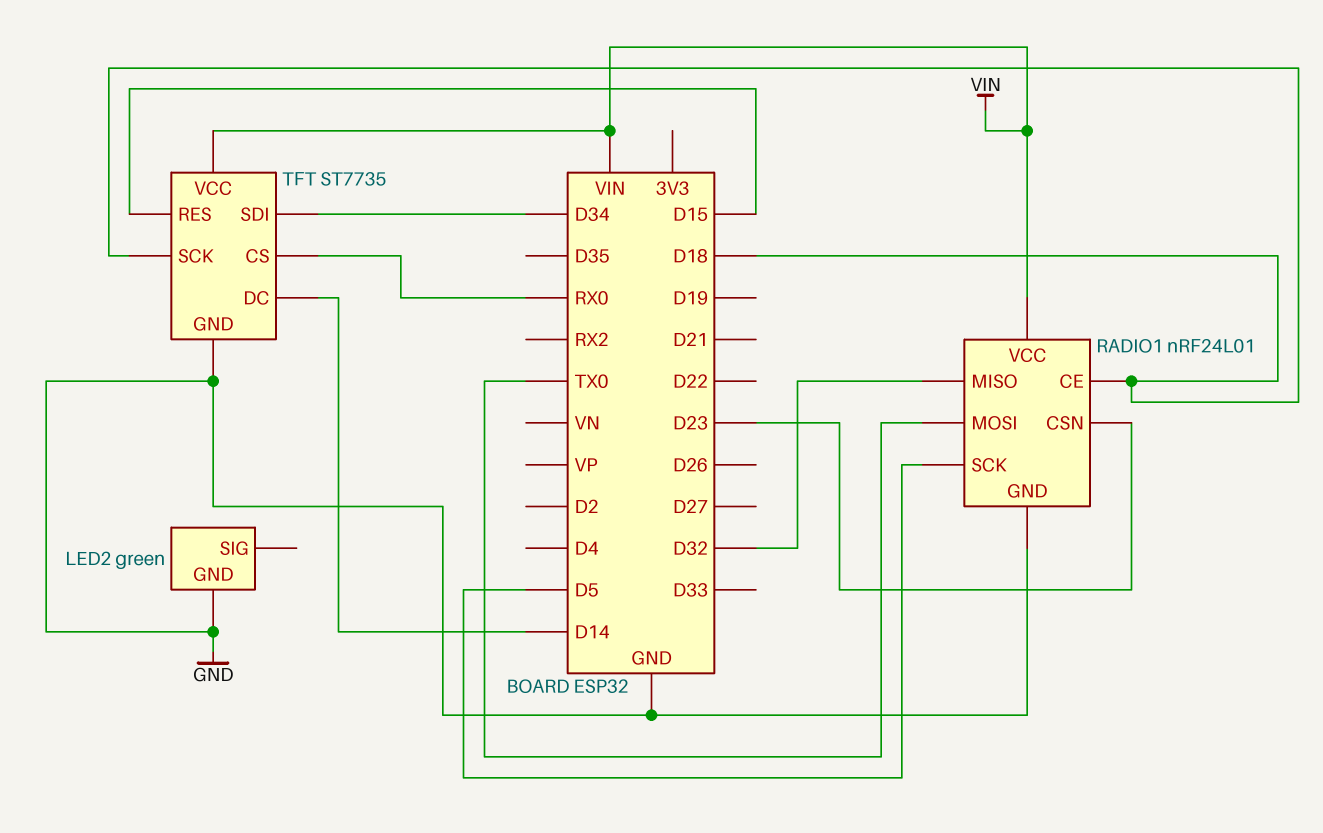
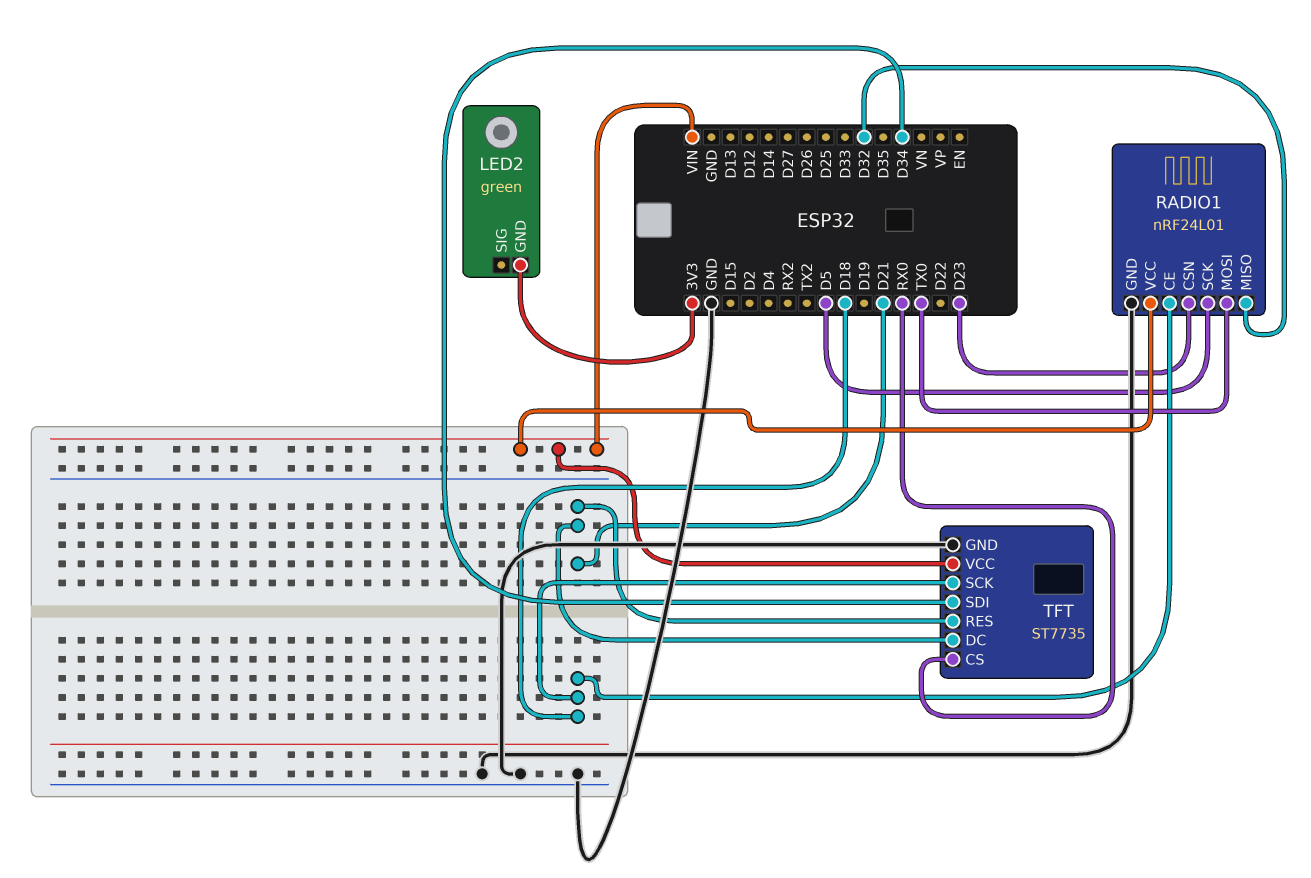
LED2 pin GND: GND -> 3V3
TFT pin DC: D14 -> D21
TFT pin RES: D15 -> D21

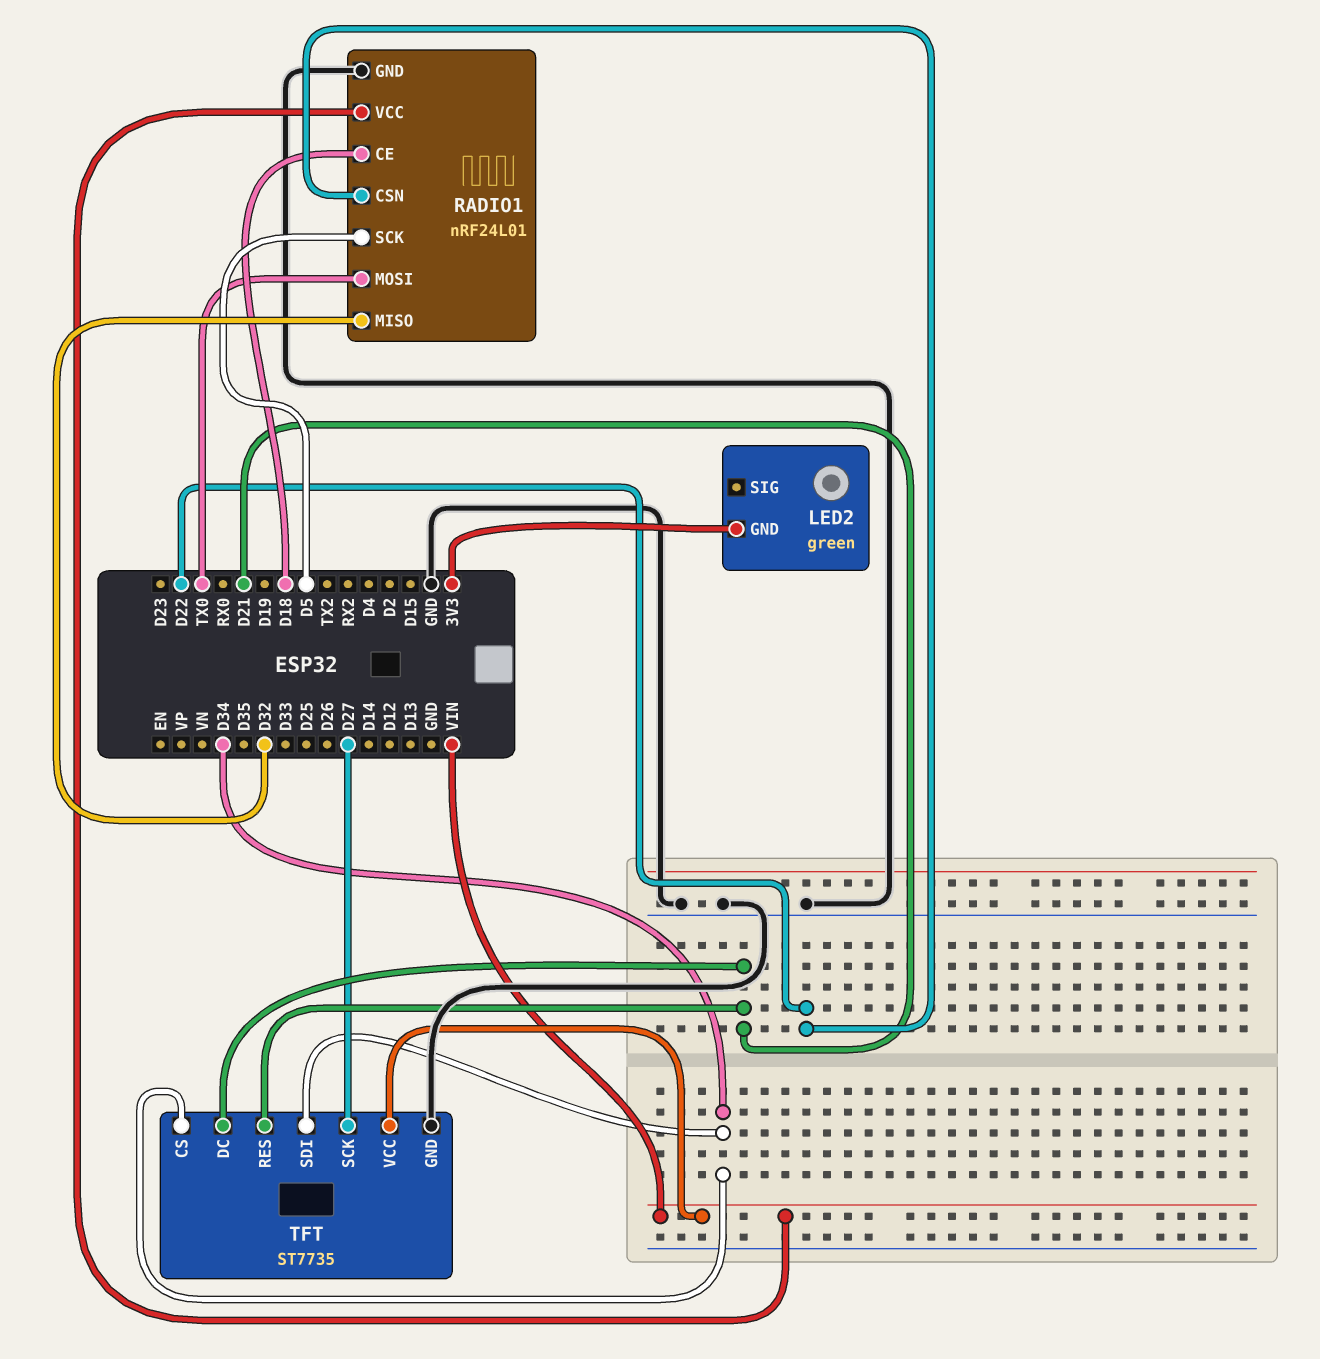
RADIO1 pin CSN: D23 -> D22
TFT pin CS: RX0 -> D34
TFT pin SCK: D18 -> D27

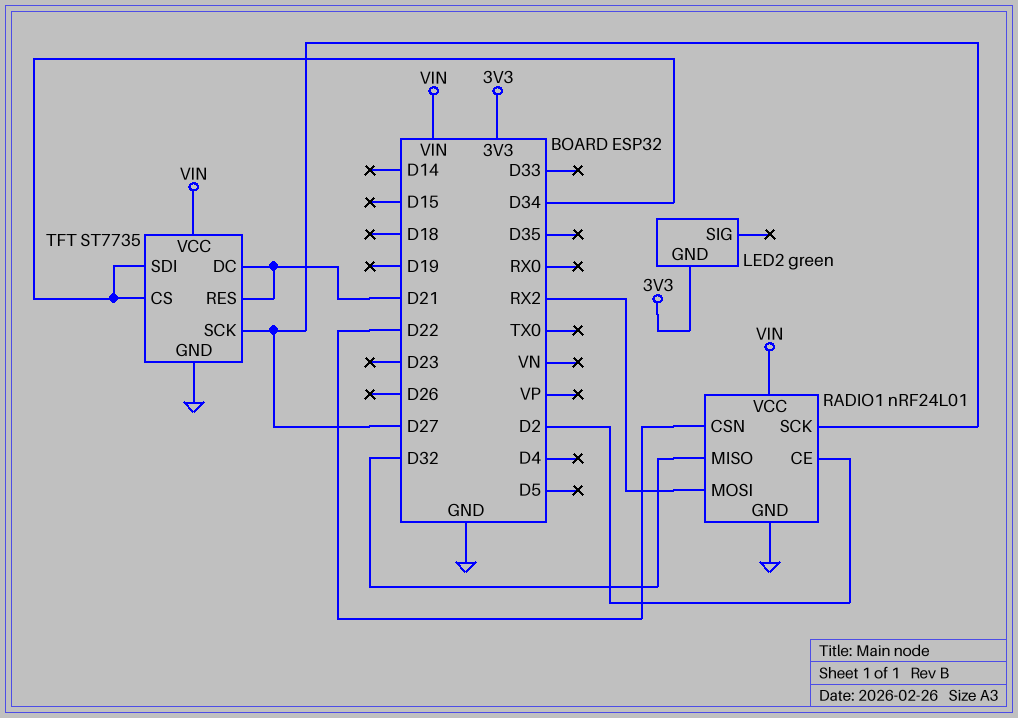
RADIO1 pin CE: D18 -> D2
RADIO1 pin MOSI: TX0 -> RX2
RADIO1 pin SCK: D5 -> D27

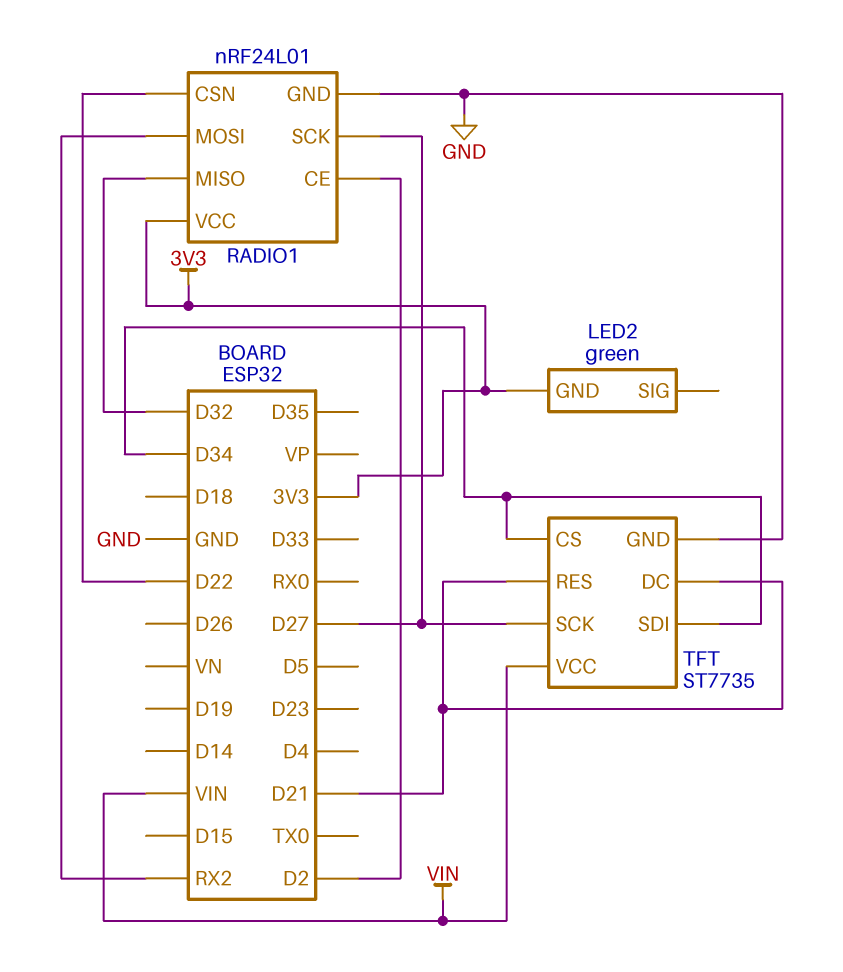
RADIO1 pin VCC: VIN -> 3V3

